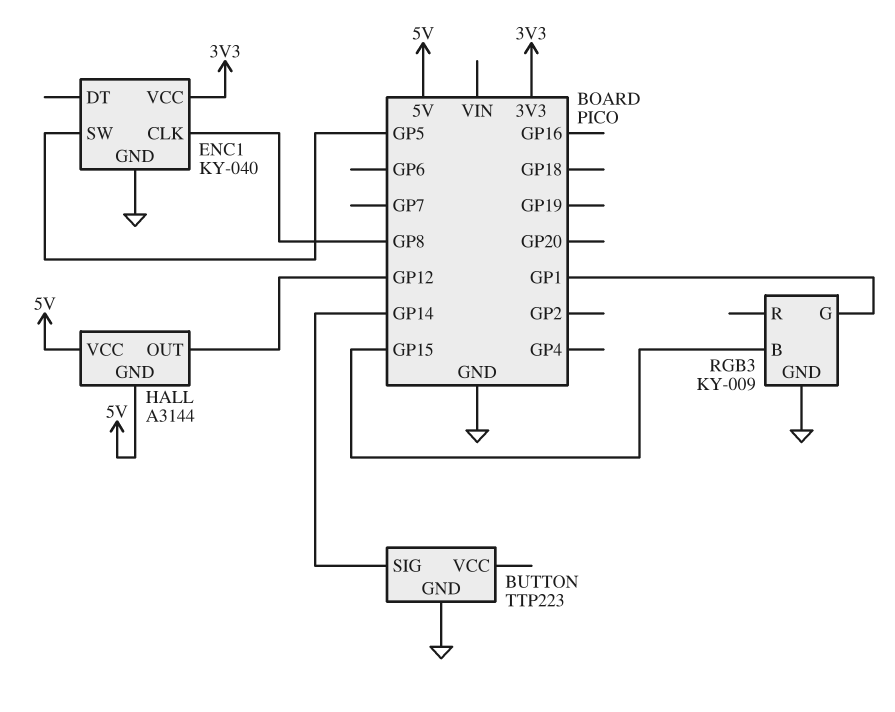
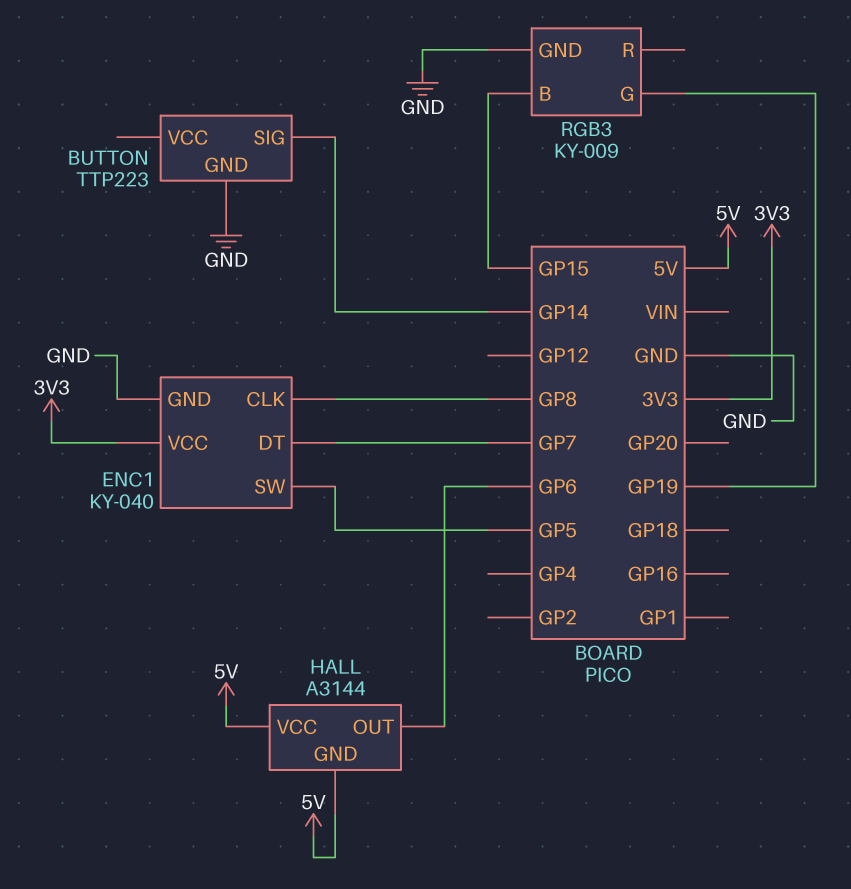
ENC1 pin DT: none -> GP7
HALL pin OUT: GP12 -> GP6
RGB3 pin G: GP1 -> GP19

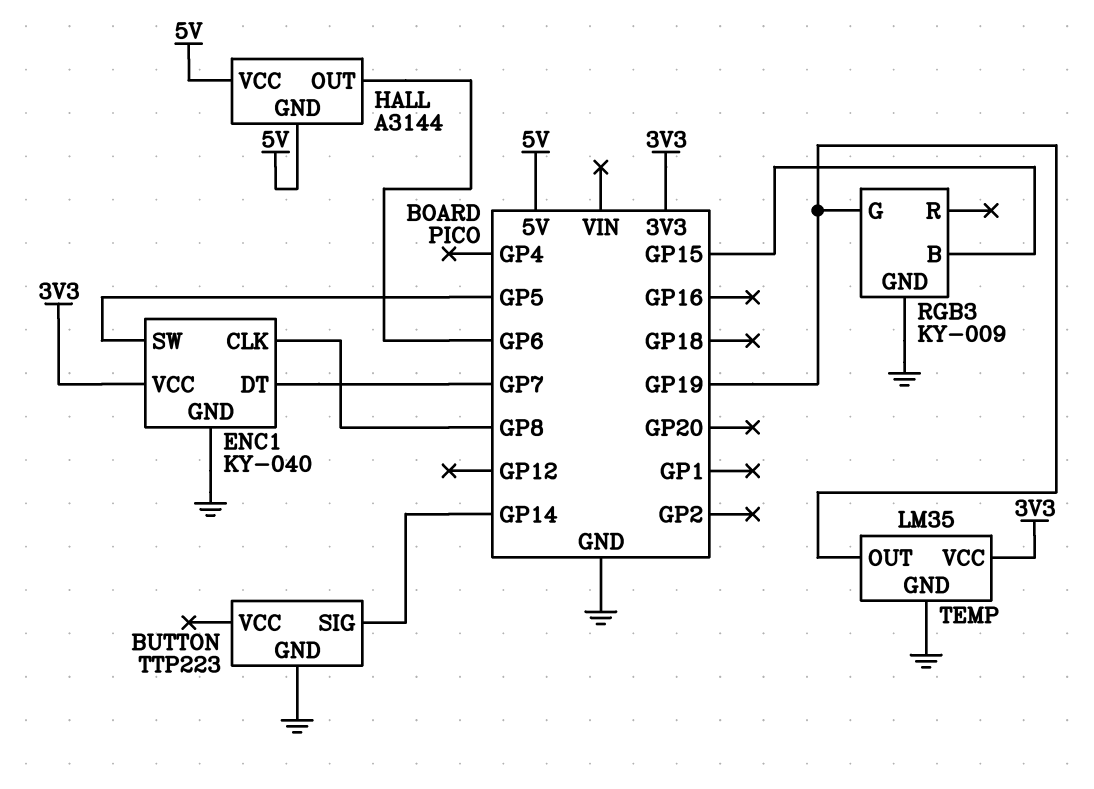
TEMP: none -> LM35
TEMP pin GND: none -> GND
TEMP pin OUT: none -> GP19
TEMP pin VCC: none -> 3V3

